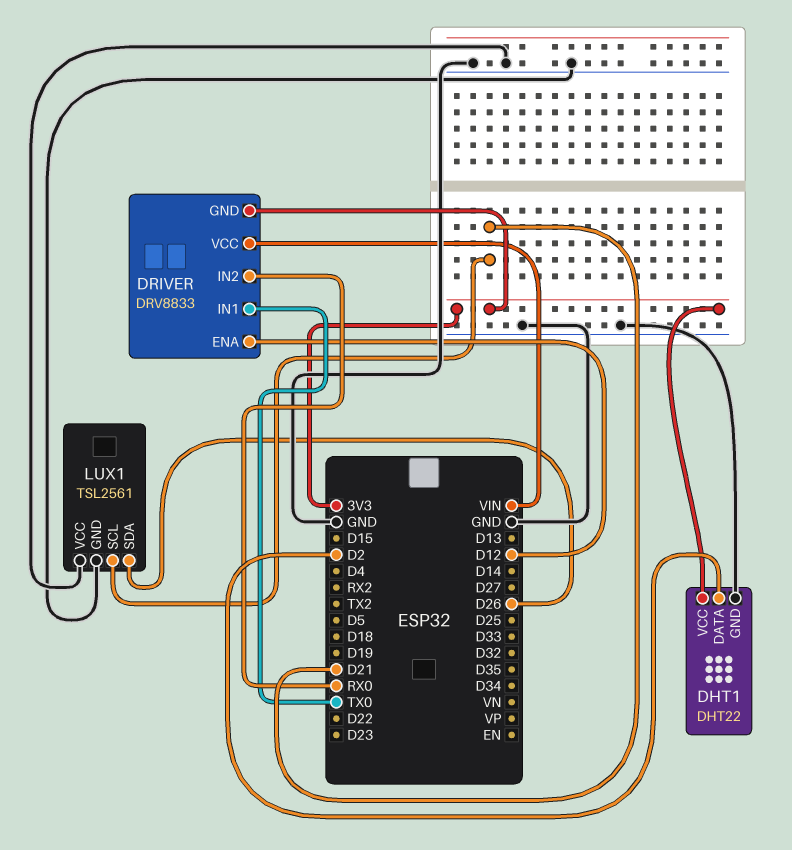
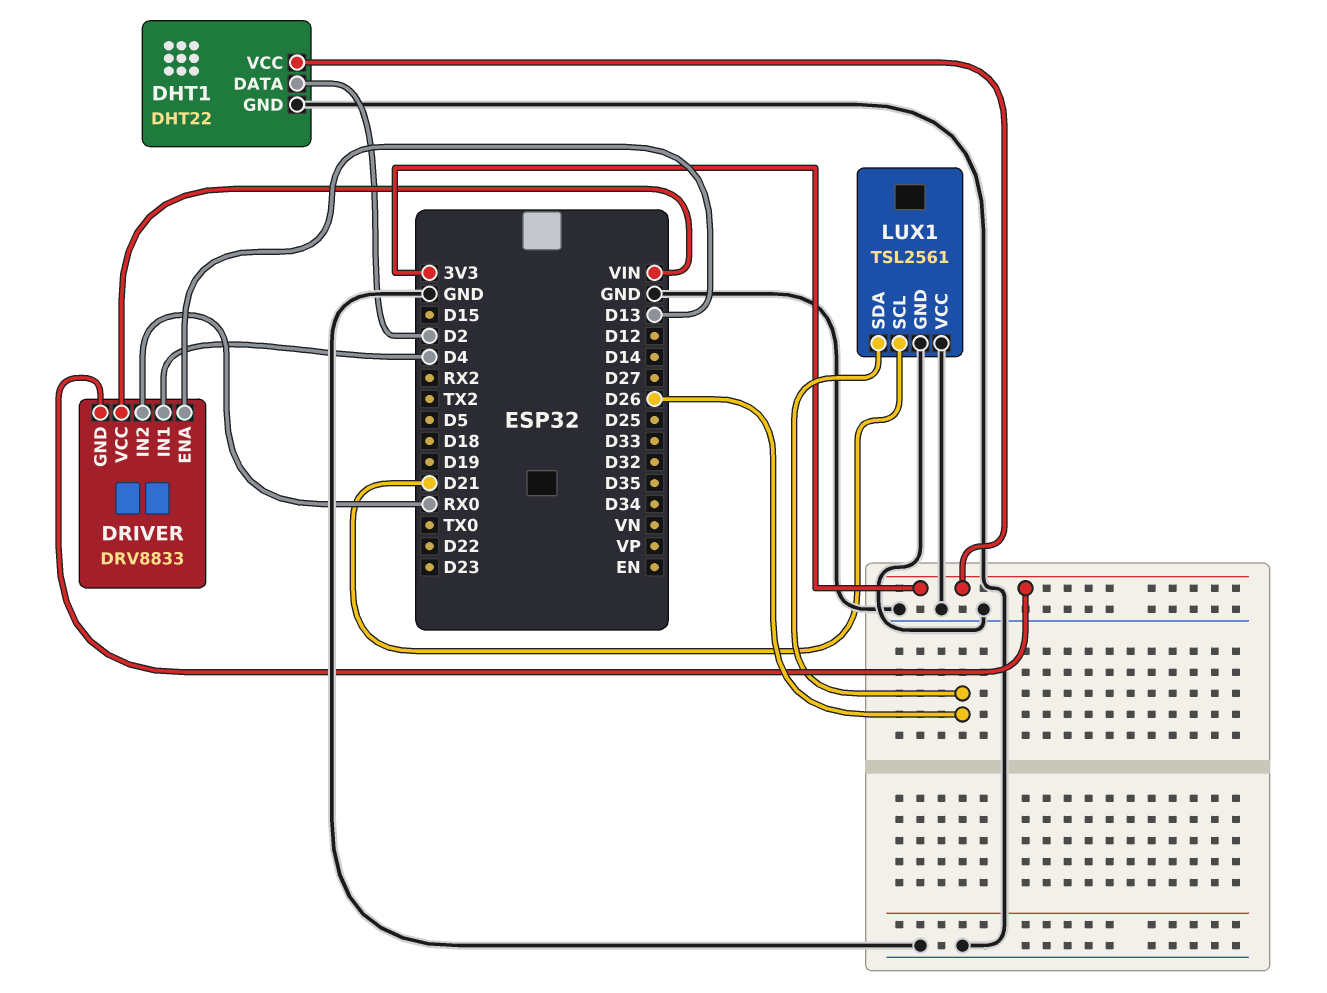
DRIVER pin ENA: D12 -> D13
DRIVER pin IN1: TX0 -> D4

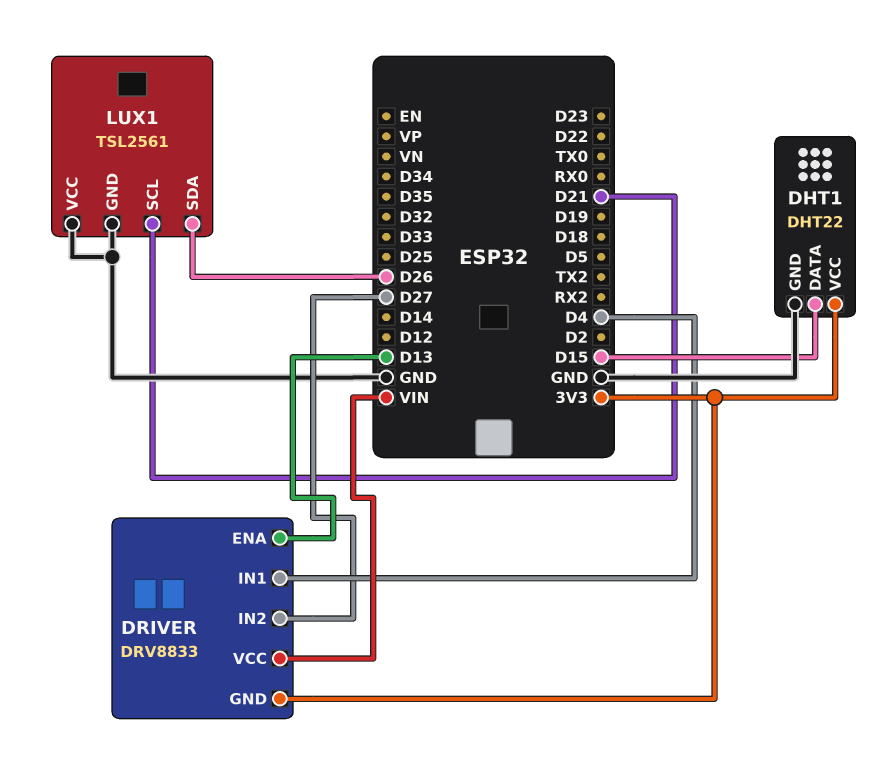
DHT1 pin DATA: D2 -> D15
DRIVER pin IN2: RX0 -> D27

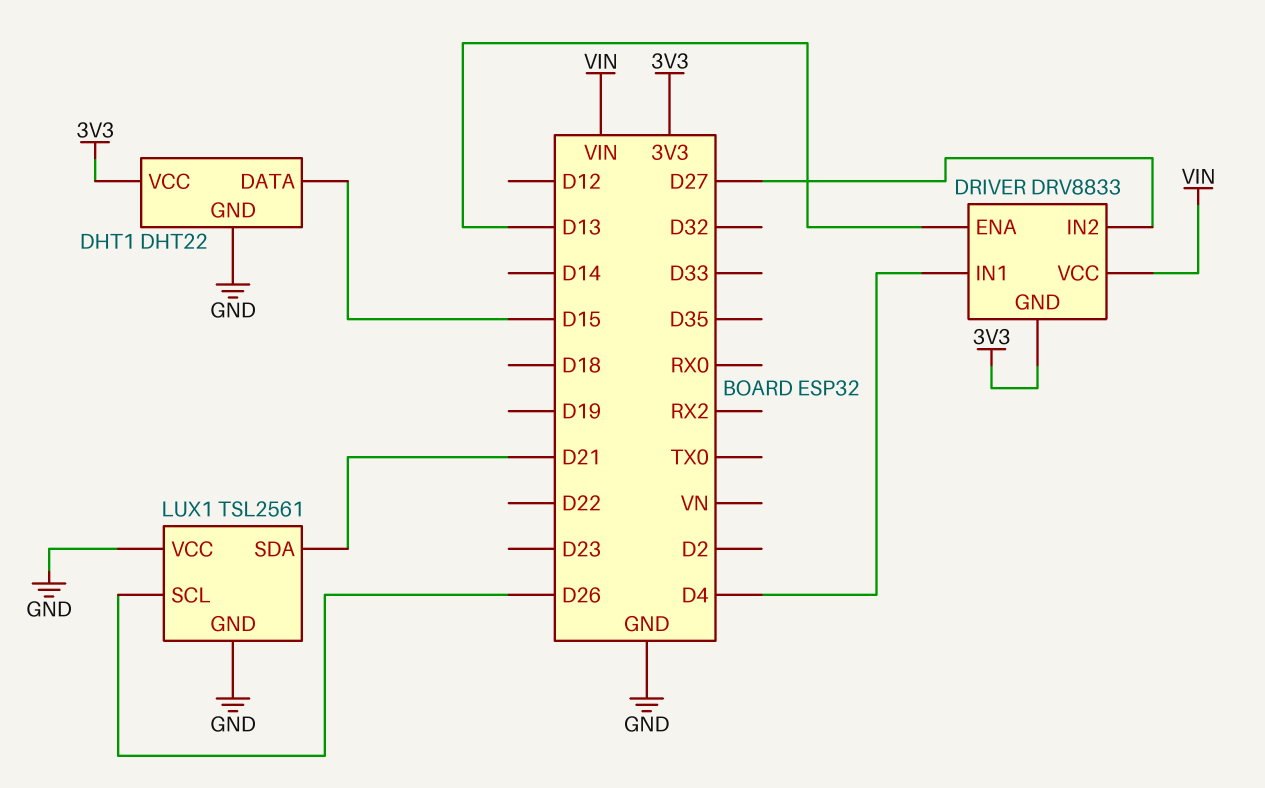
LUX1 pin SCL: D21 -> D26
LUX1 pin SDA: D26 -> D21

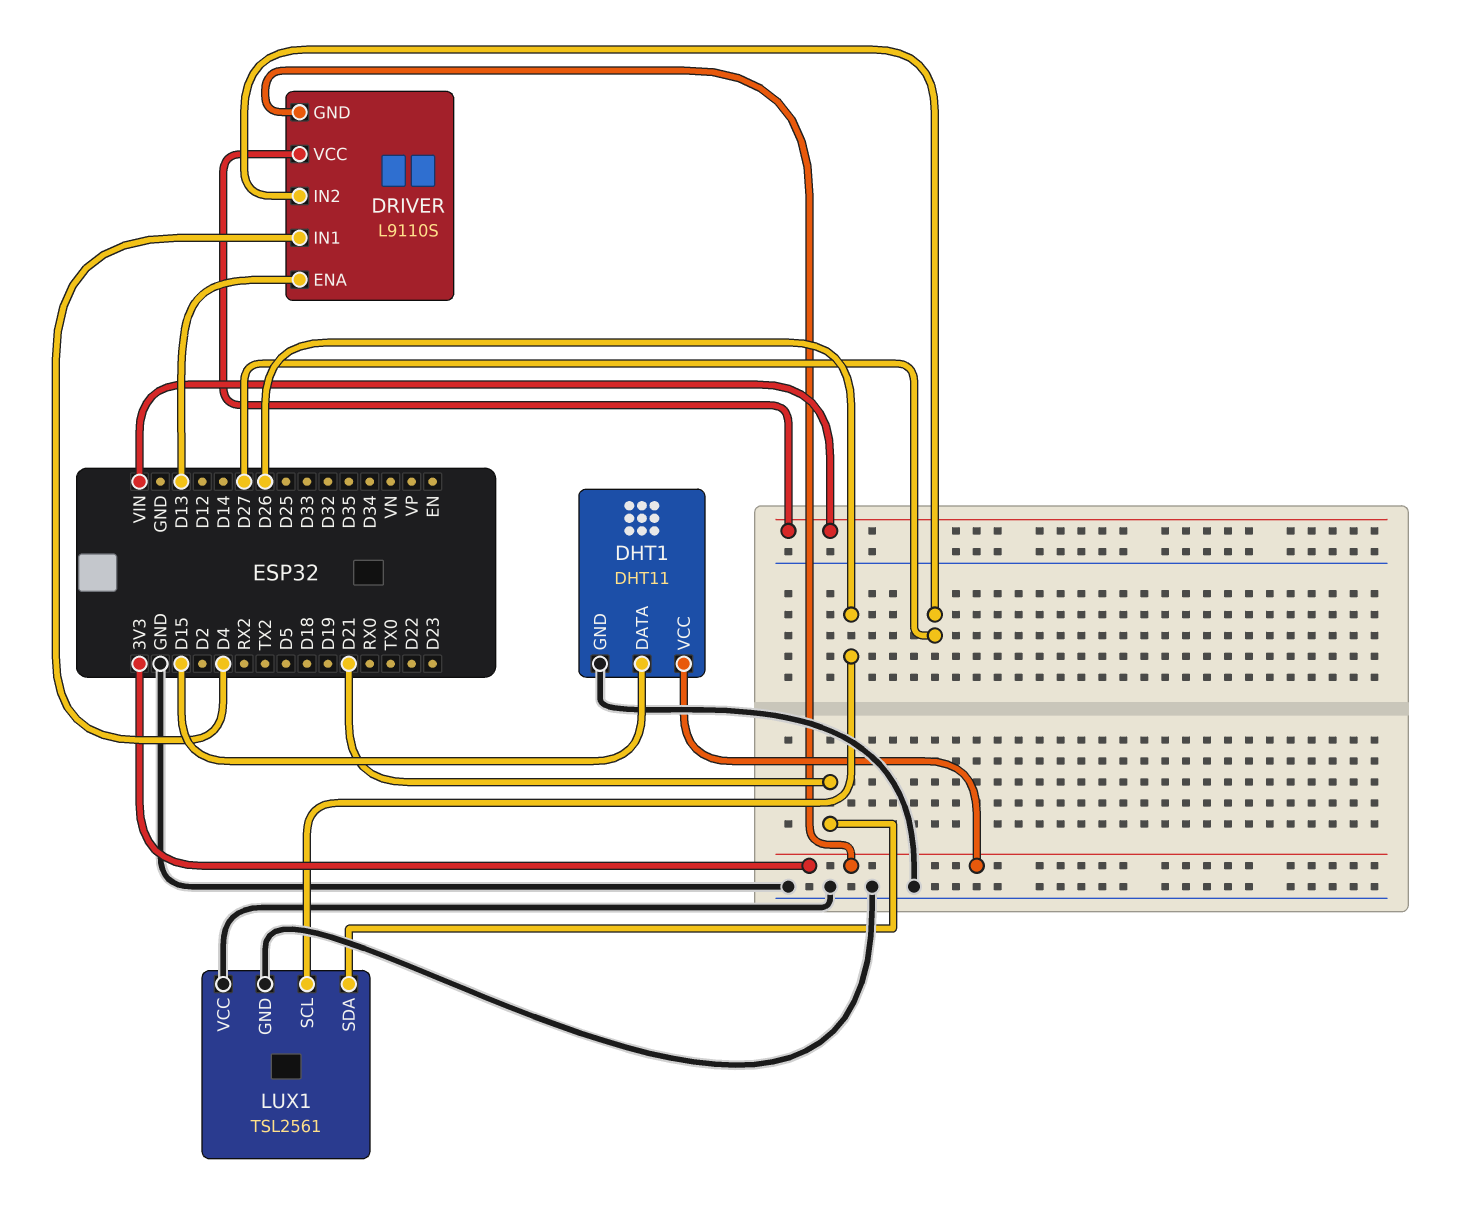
DHT1: DHT22 -> DHT11
DRIVER: DRV8833 -> L9110S

